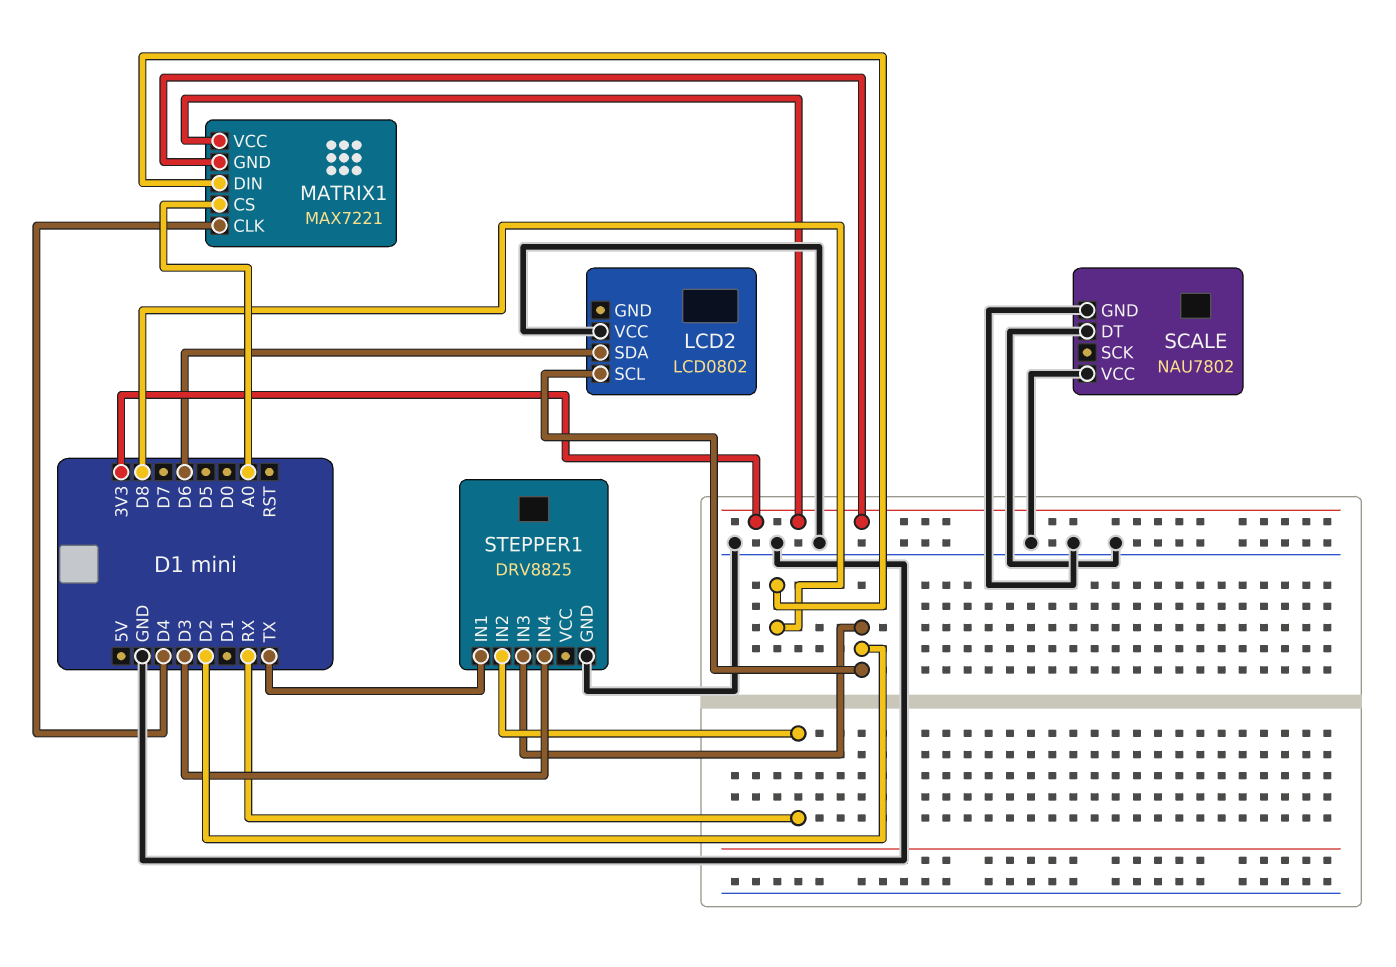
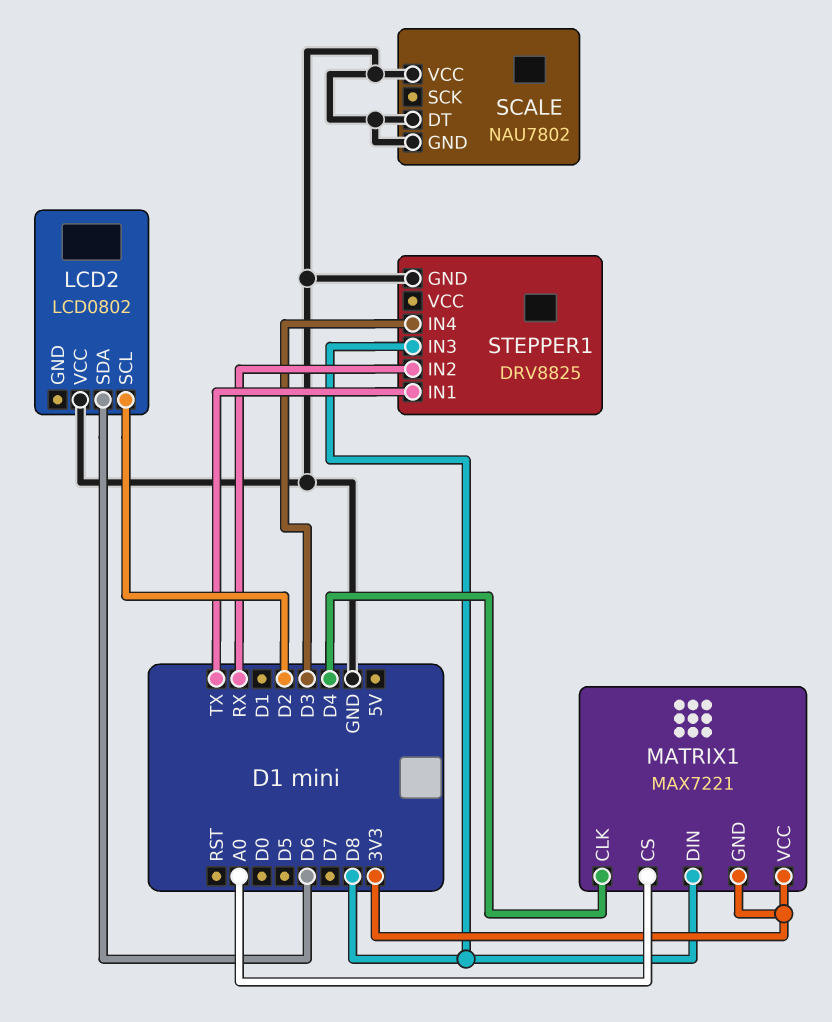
STEPPER1 pin IN3: D2 -> D8

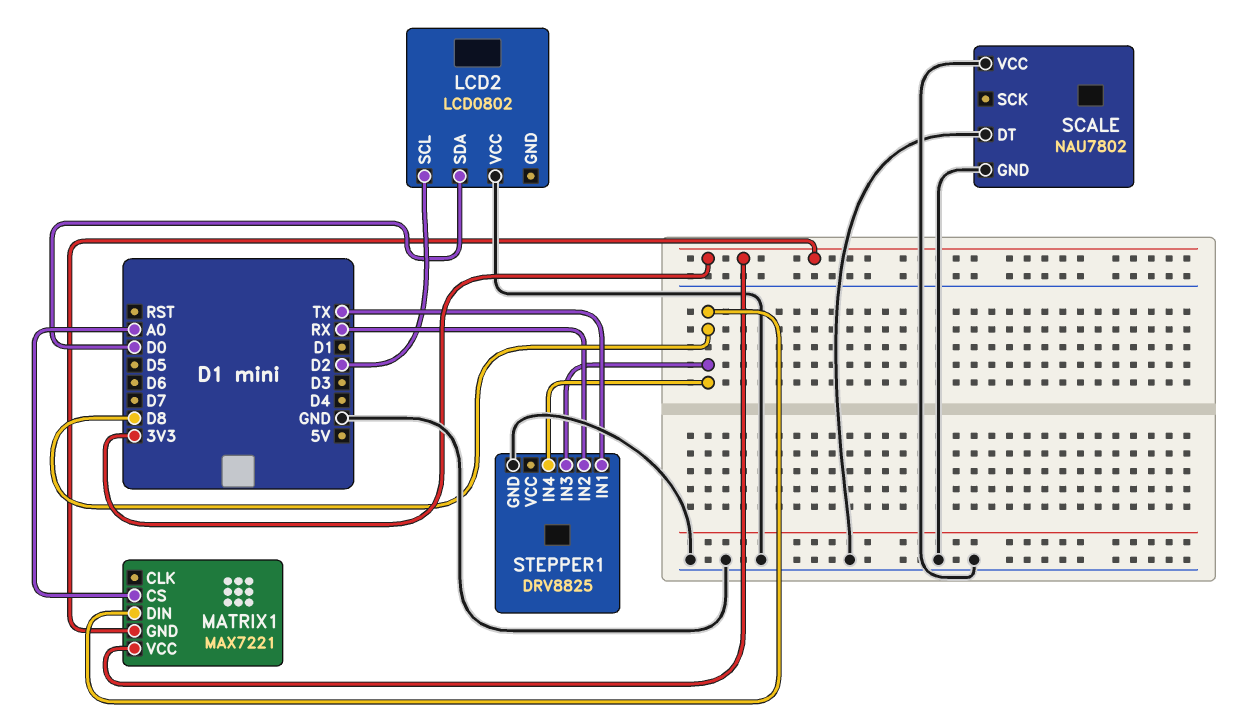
LCD2 pin SDA: D6 -> D0
MATRIX1 pin CLK: D4 -> none
STEPPER1 pin IN4: D3 -> D8

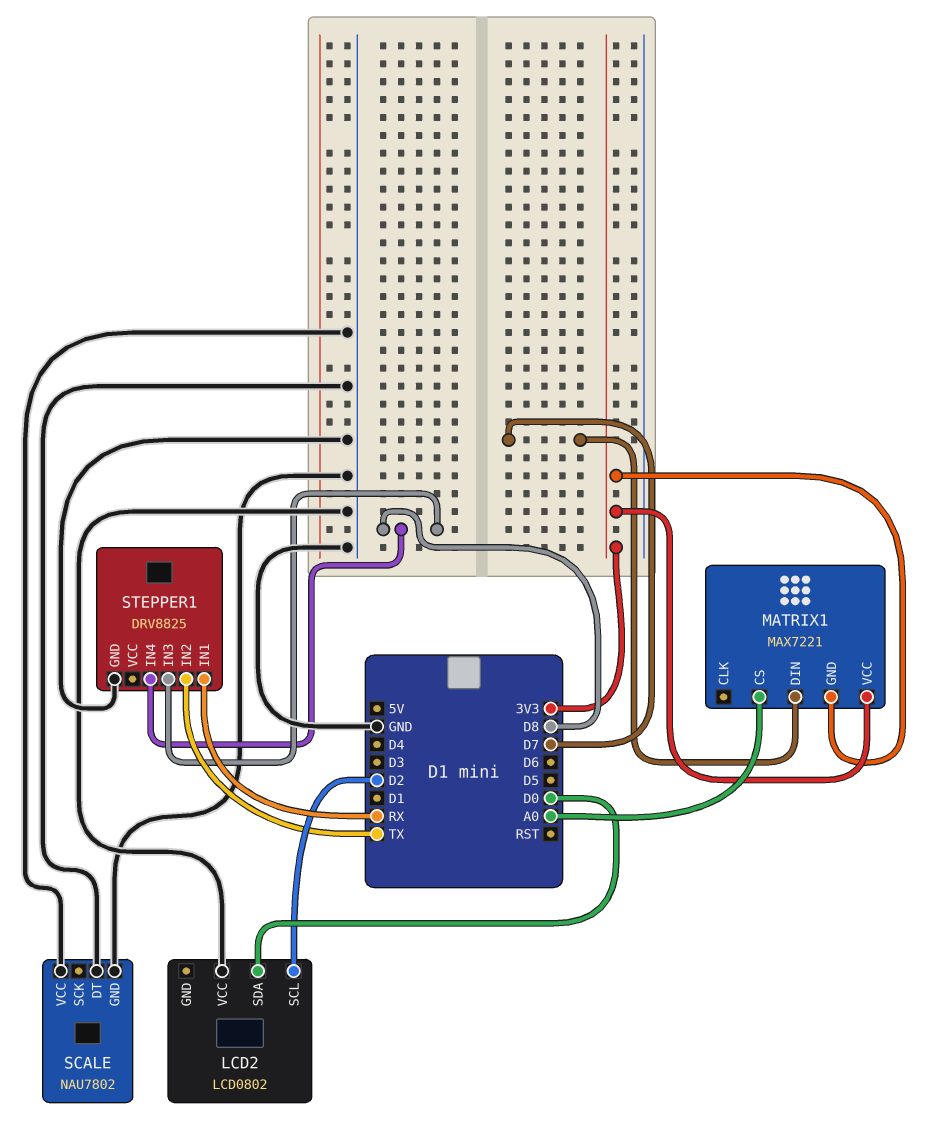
MATRIX1 pin DIN: D8 -> D7
STEPPER1 pin IN1: TX -> RX
STEPPER1 pin IN2: RX -> TX

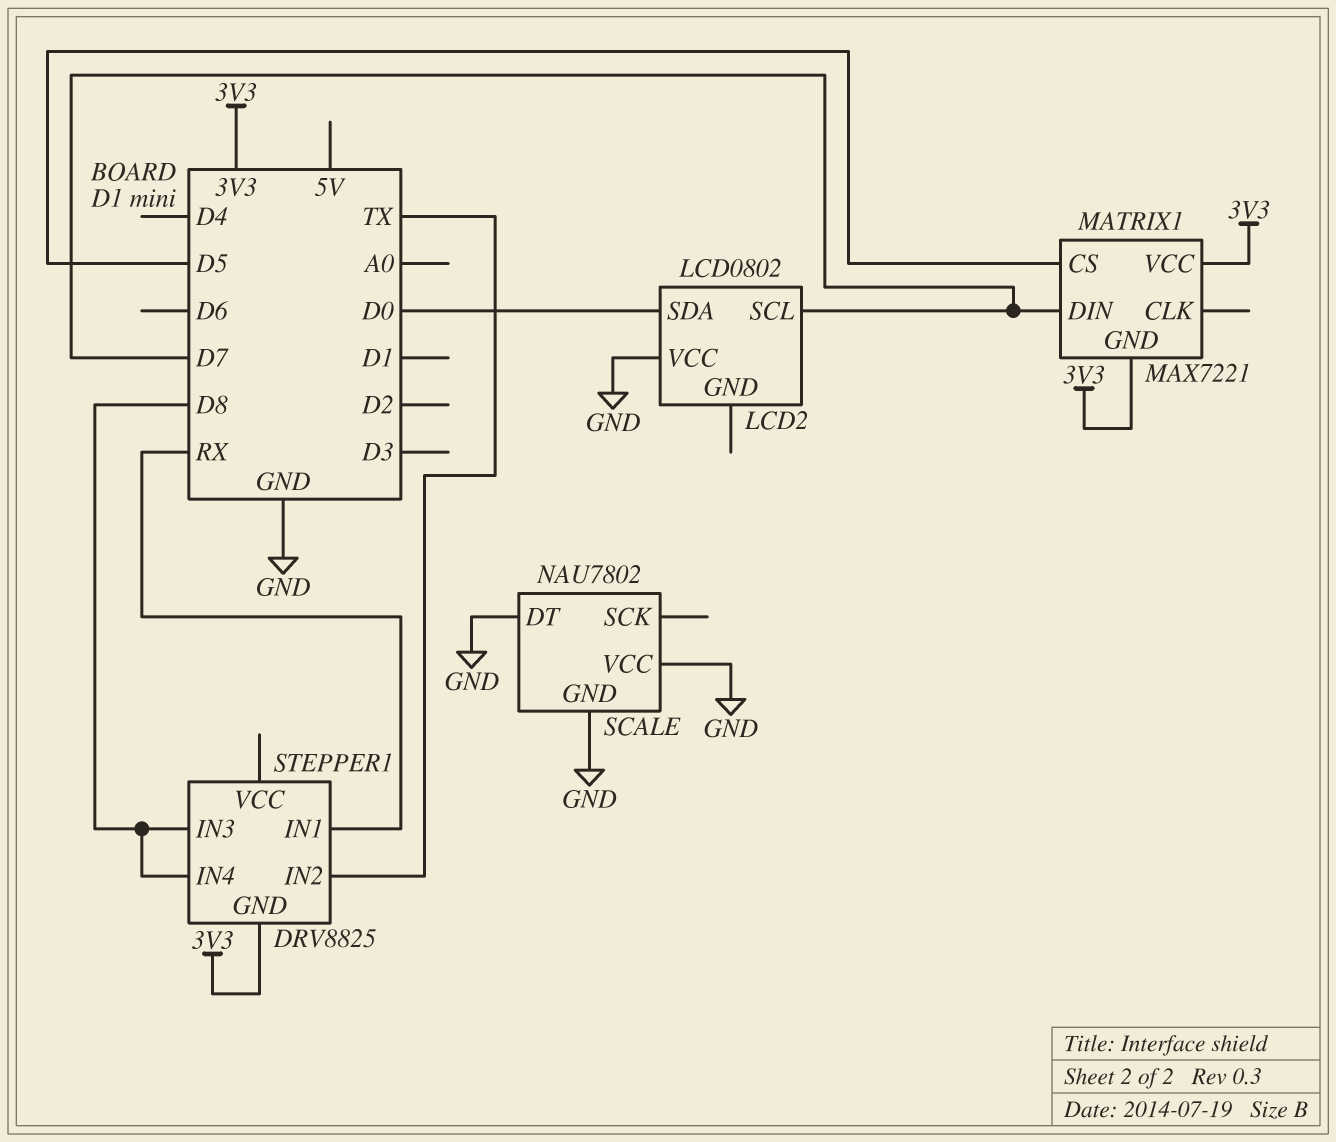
LCD2 pin SCL: D2 -> D7
MATRIX1 pin CS: A0 -> D5
STEPPER1 pin GND: GND -> 3V3

